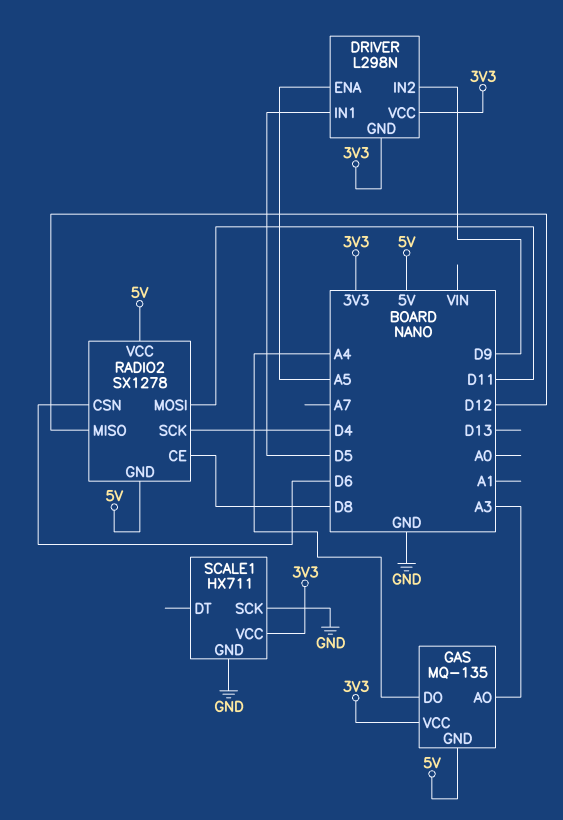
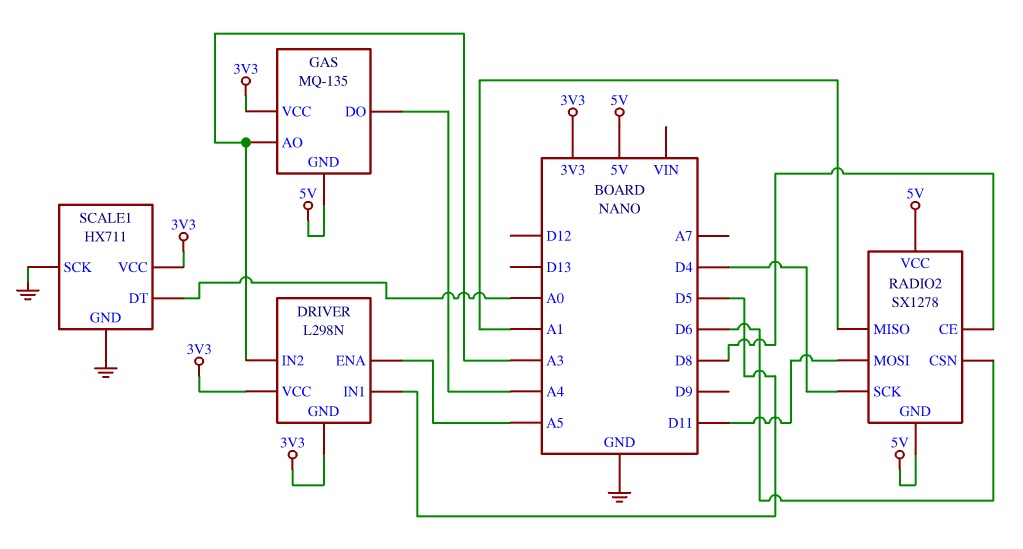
DRIVER pin IN2: D9 -> A3
RADIO2 pin MISO: D12 -> A1
SCALE1 pin DT: none -> A0

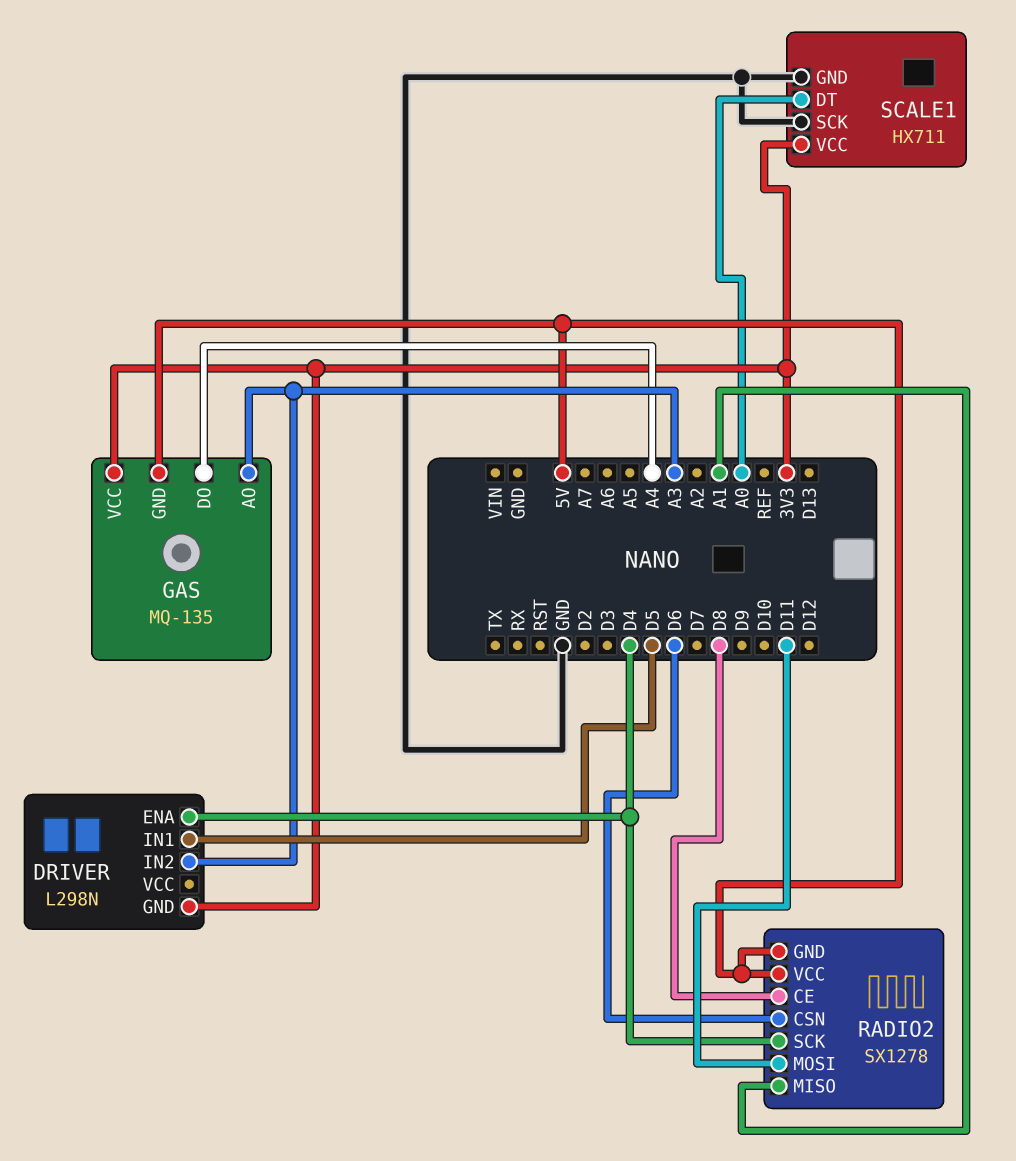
DRIVER pin ENA: A5 -> D4
DRIVER pin VCC: 3V3 -> none

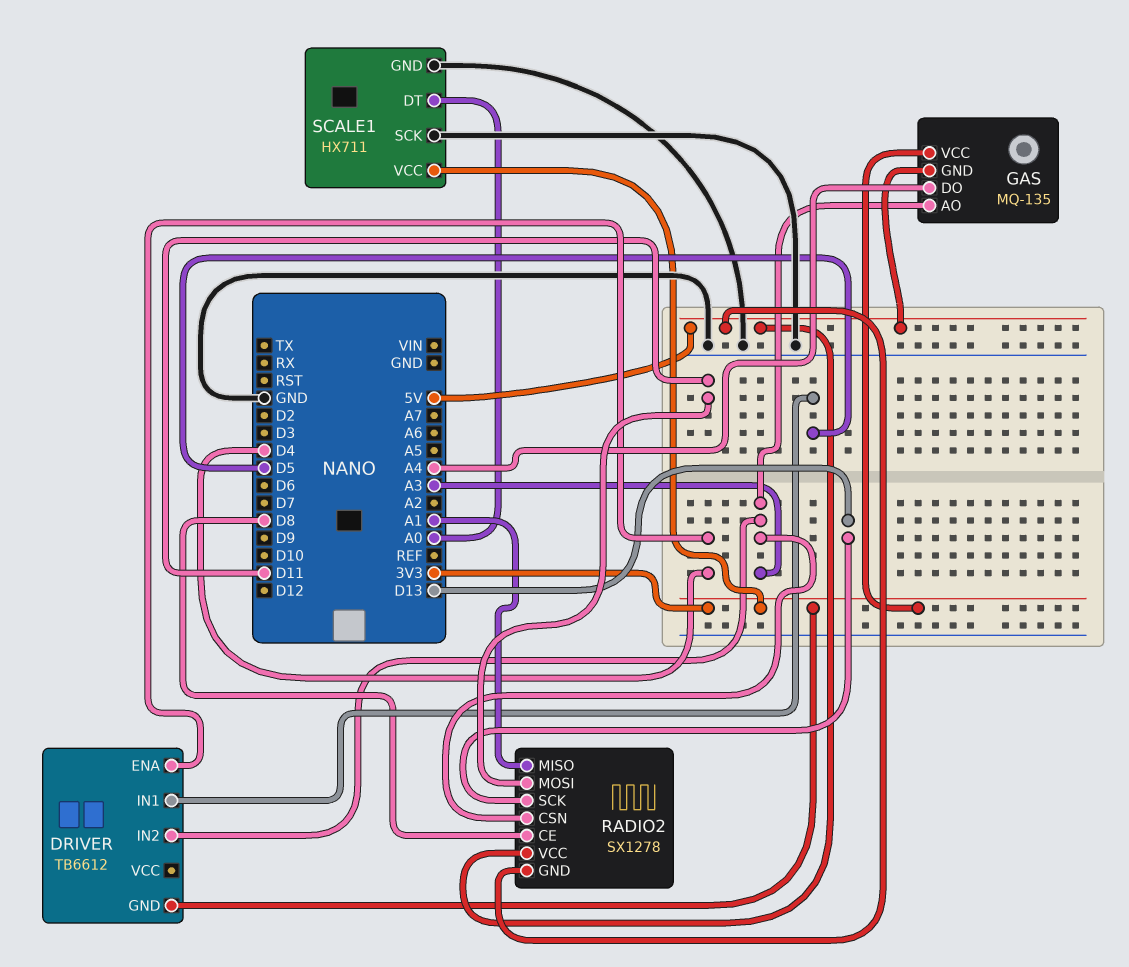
DRIVER: L298N -> TB6612
RADIO2 pin CSN: D6 -> A3
RADIO2 pin SCK: D4 -> D13

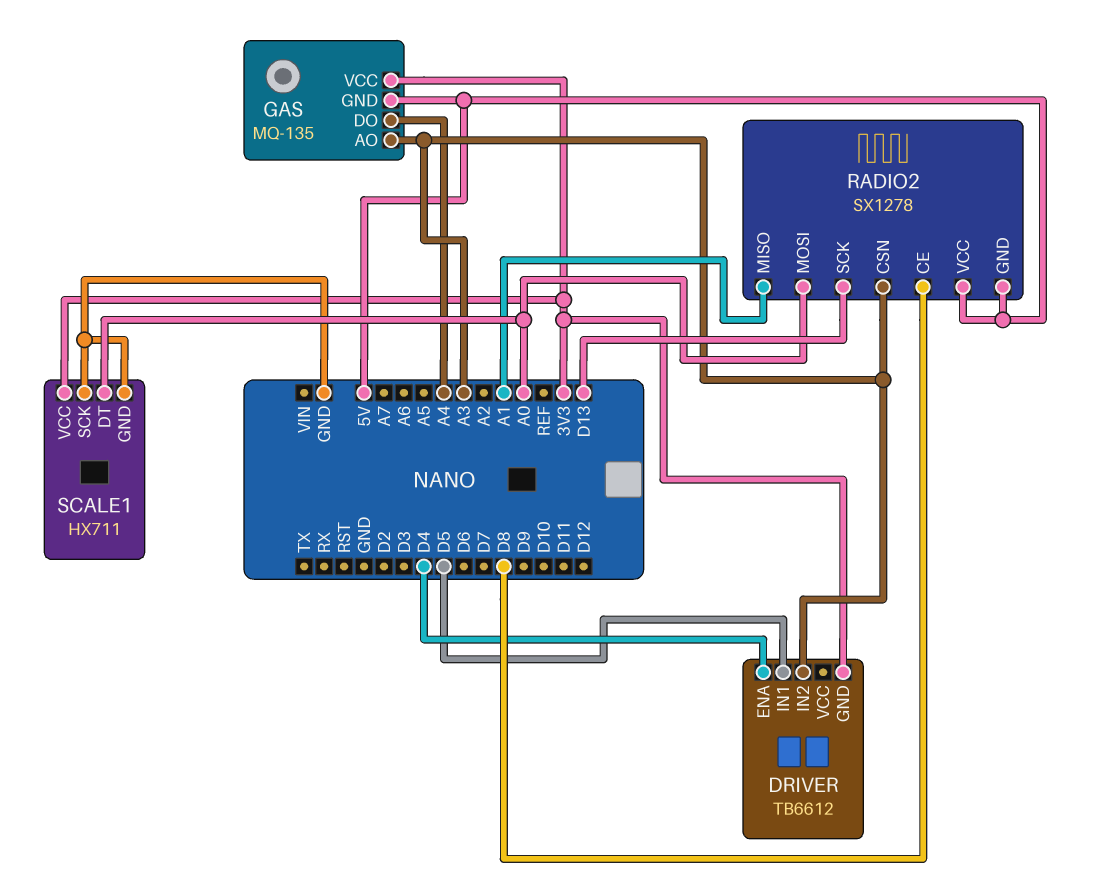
RADIO2 pin MOSI: D11 -> A0

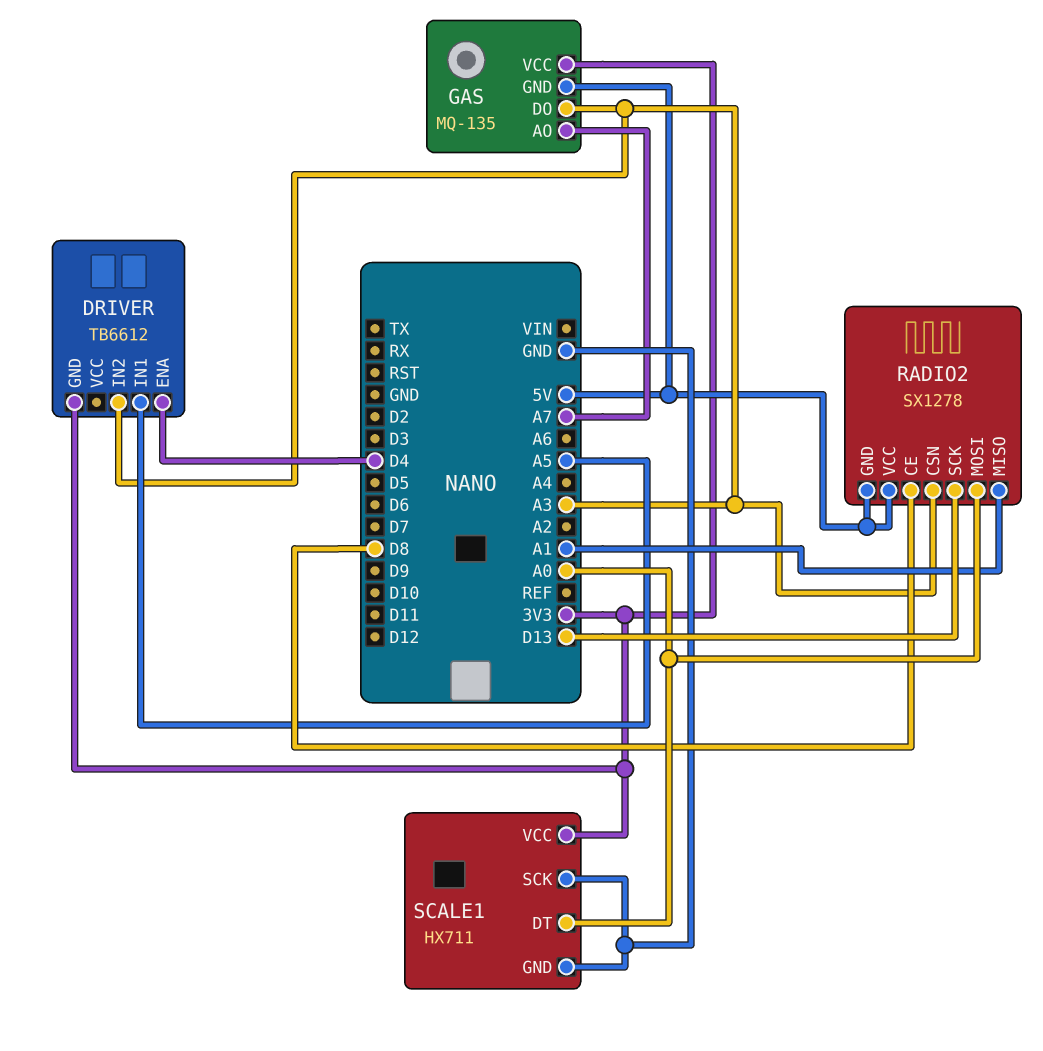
DRIVER pin IN1: D5 -> A5
GAS pin AO: A3 -> A7
GAS pin DO: A4 -> A3

